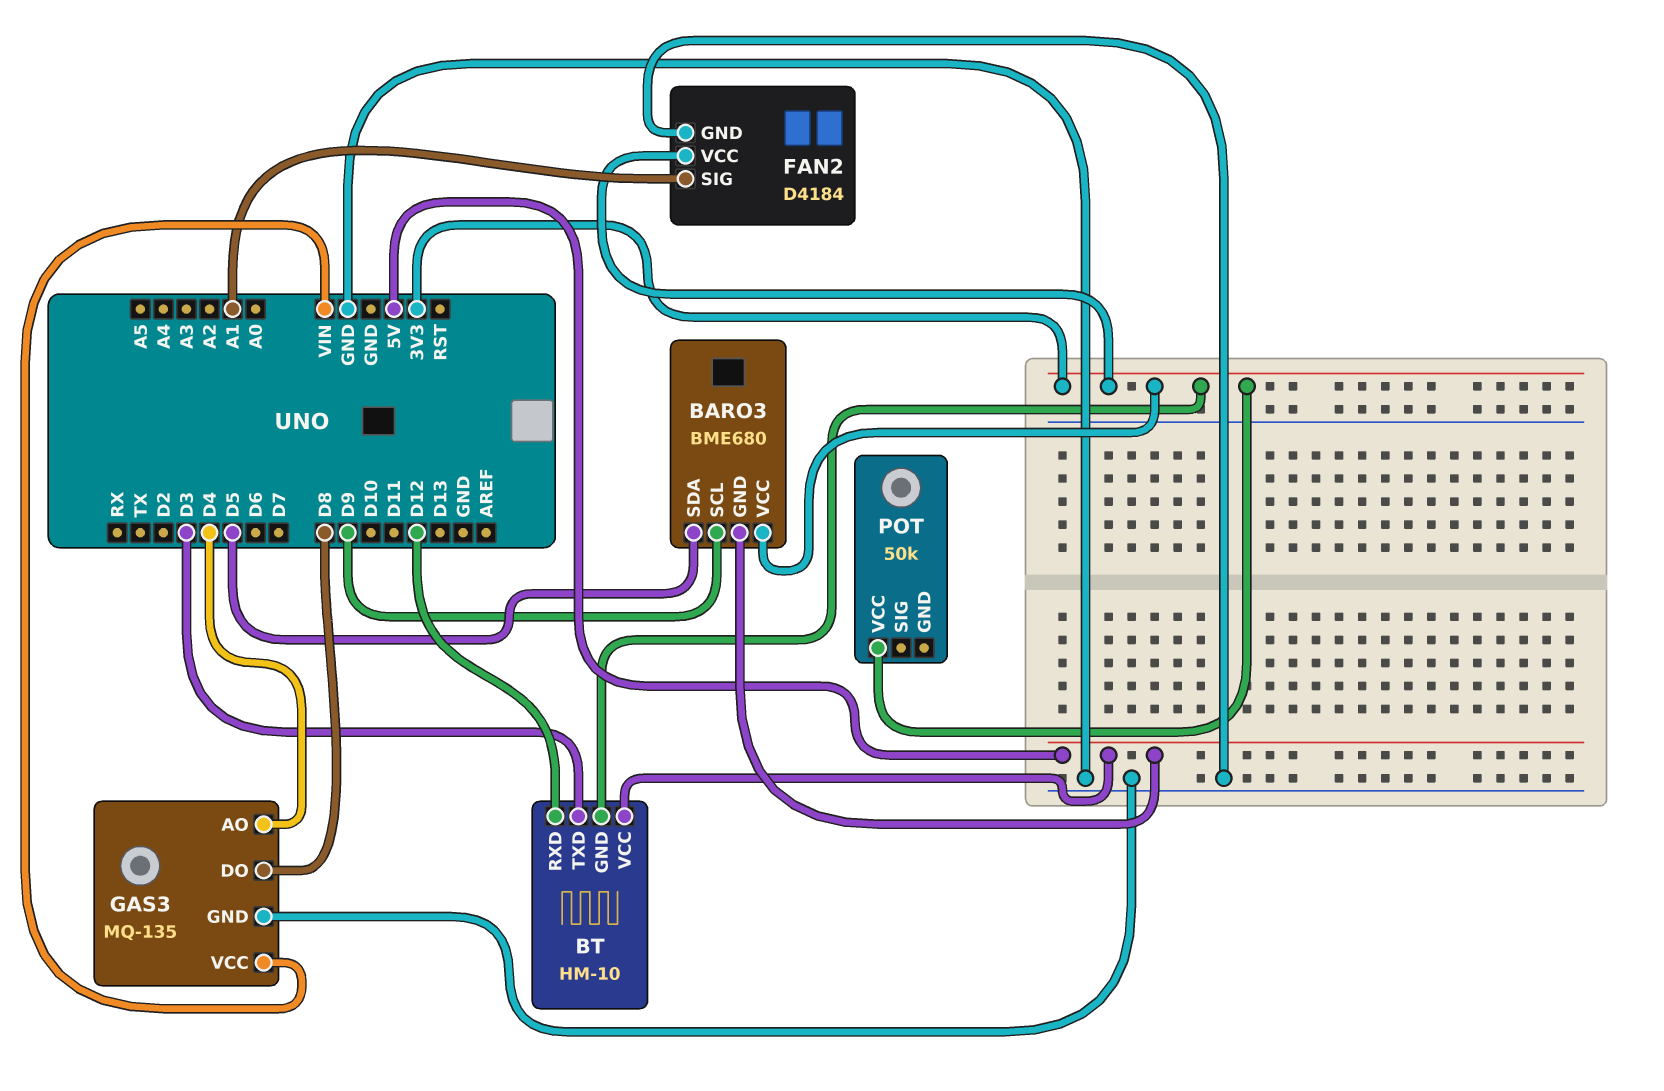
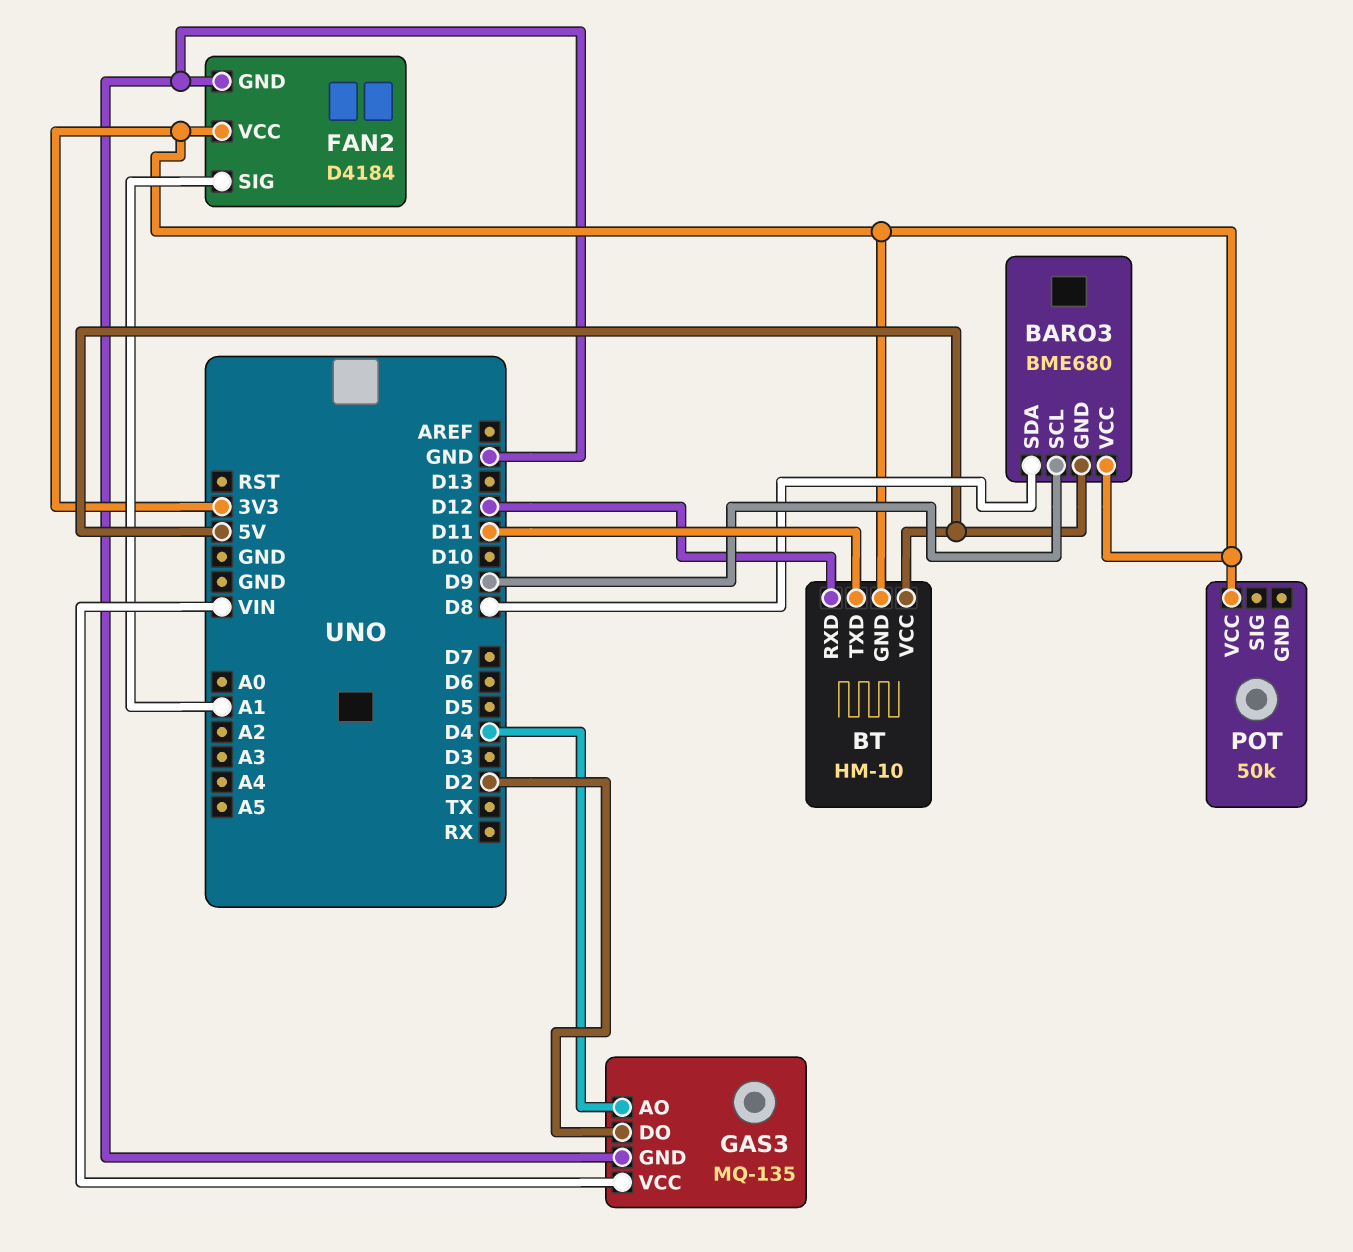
BARO3 pin SDA: D5 -> D8
BT pin TXD: D3 -> D11
GAS3 pin DO: D8 -> D2

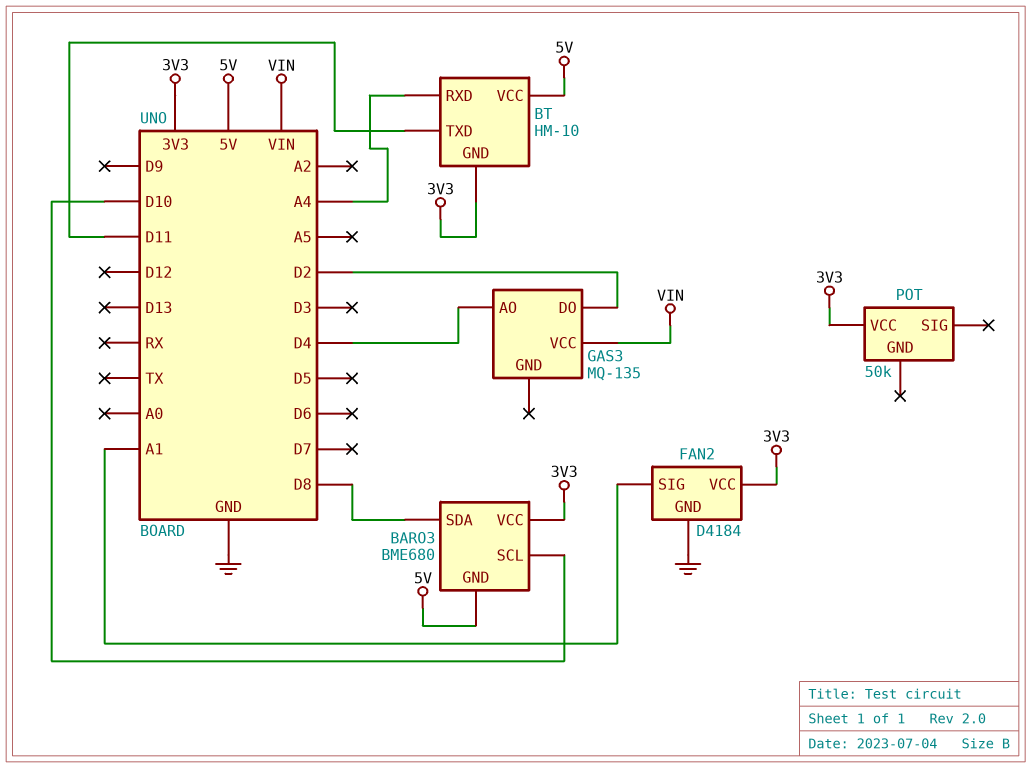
BARO3 pin SCL: D9 -> D10
BT pin RXD: D12 -> A4
GAS3 pin GND: GND -> none

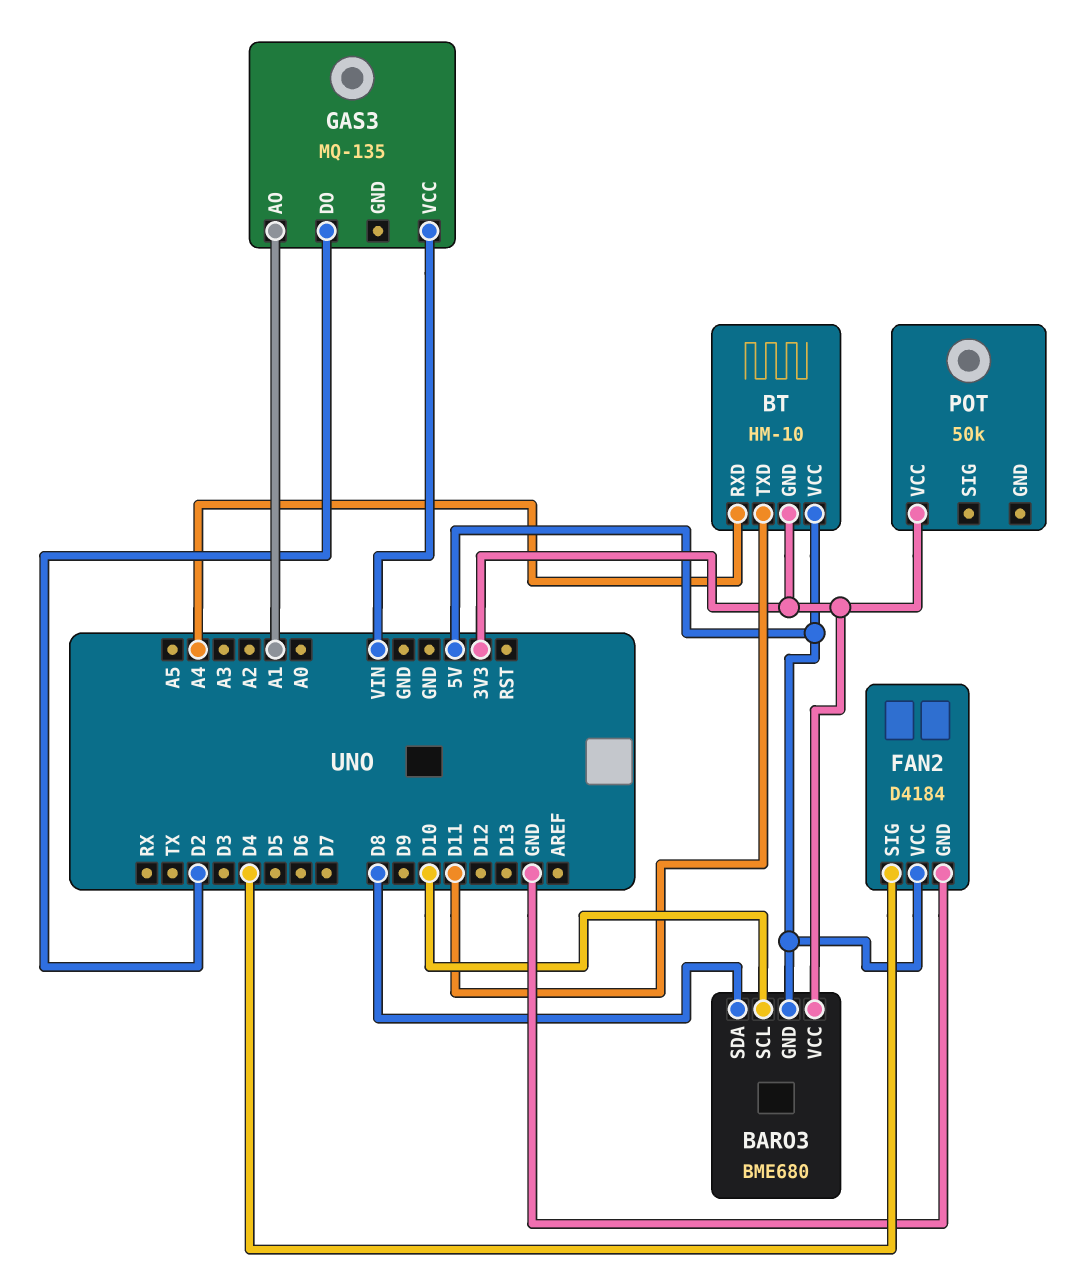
FAN2 pin SIG: A1 -> D4
FAN2 pin VCC: 3V3 -> 5V
GAS3 pin AO: D4 -> A1

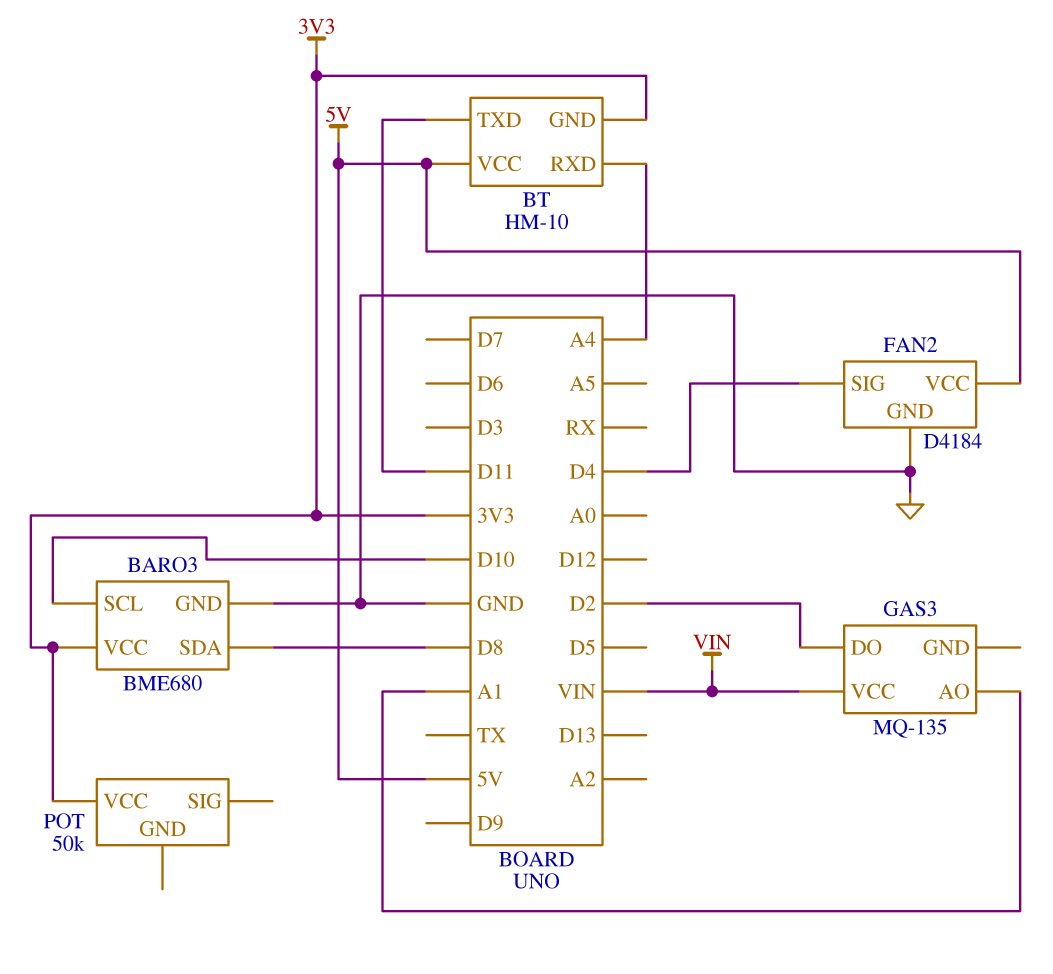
BARO3 pin GND: 5V -> GND

